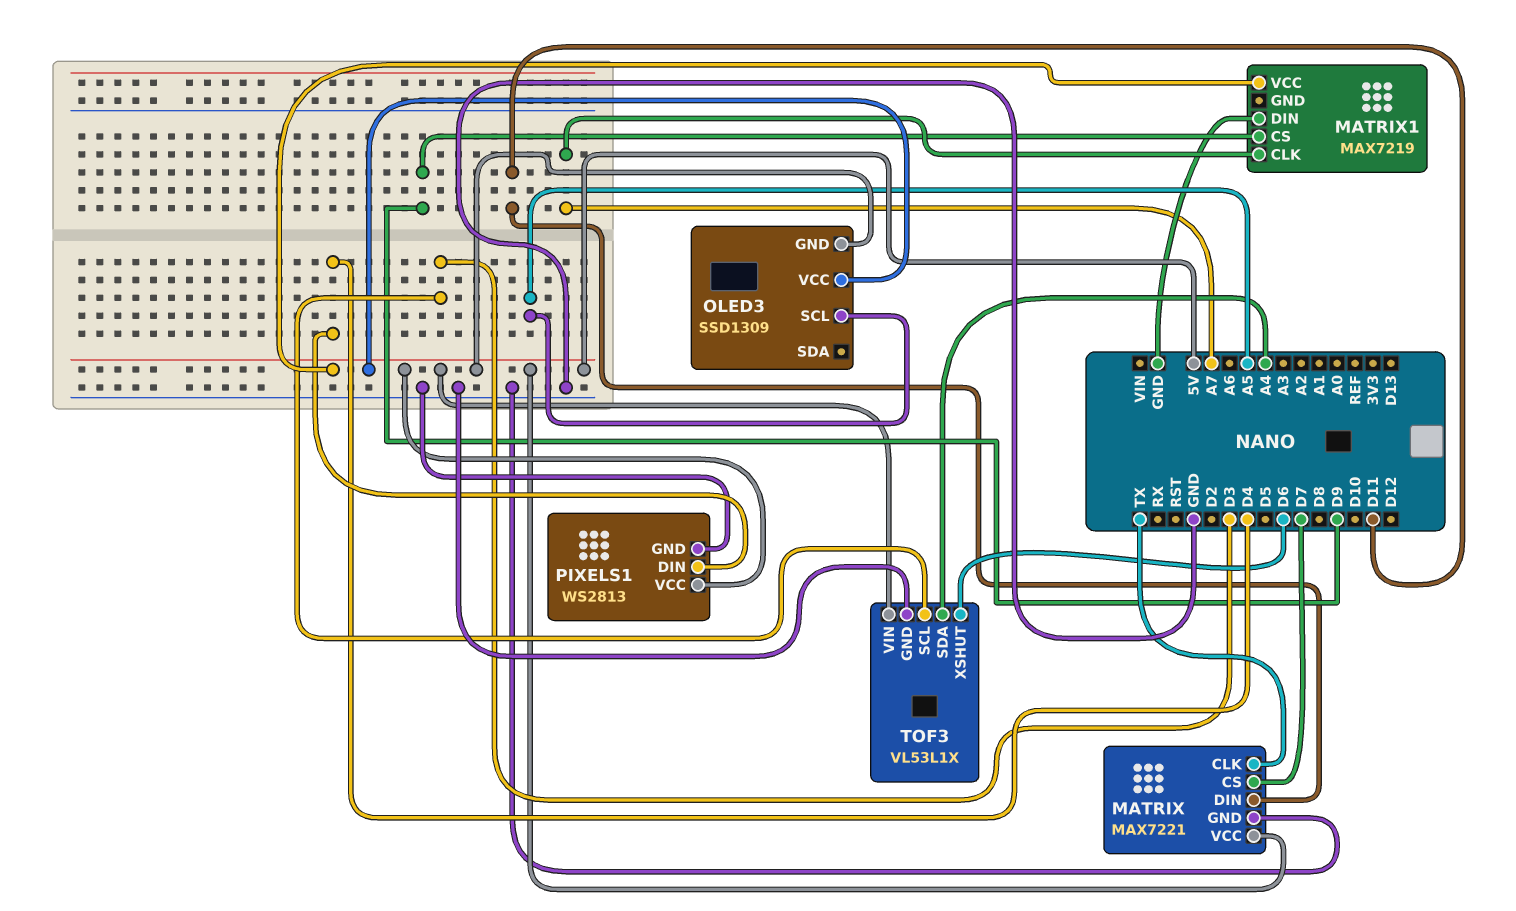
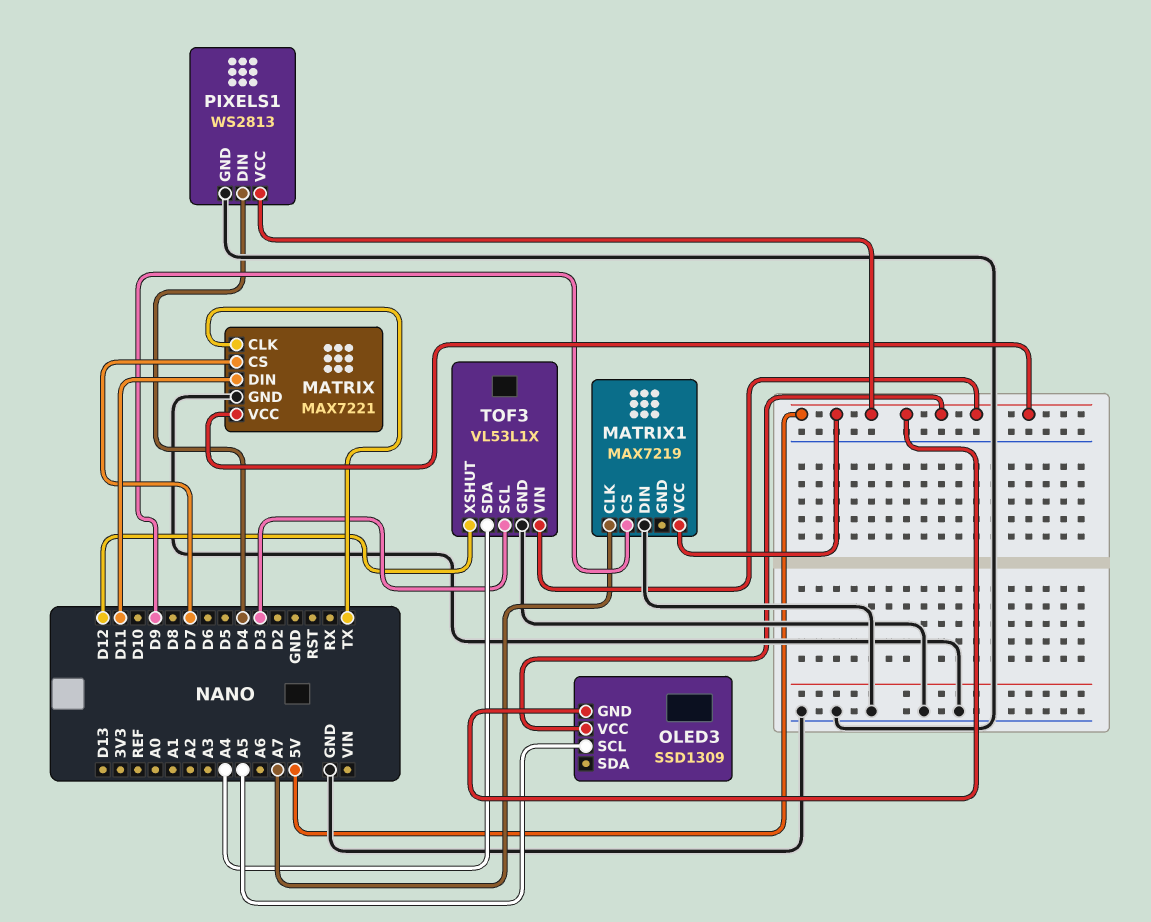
TOF3 pin XSHUT: D6 -> D12

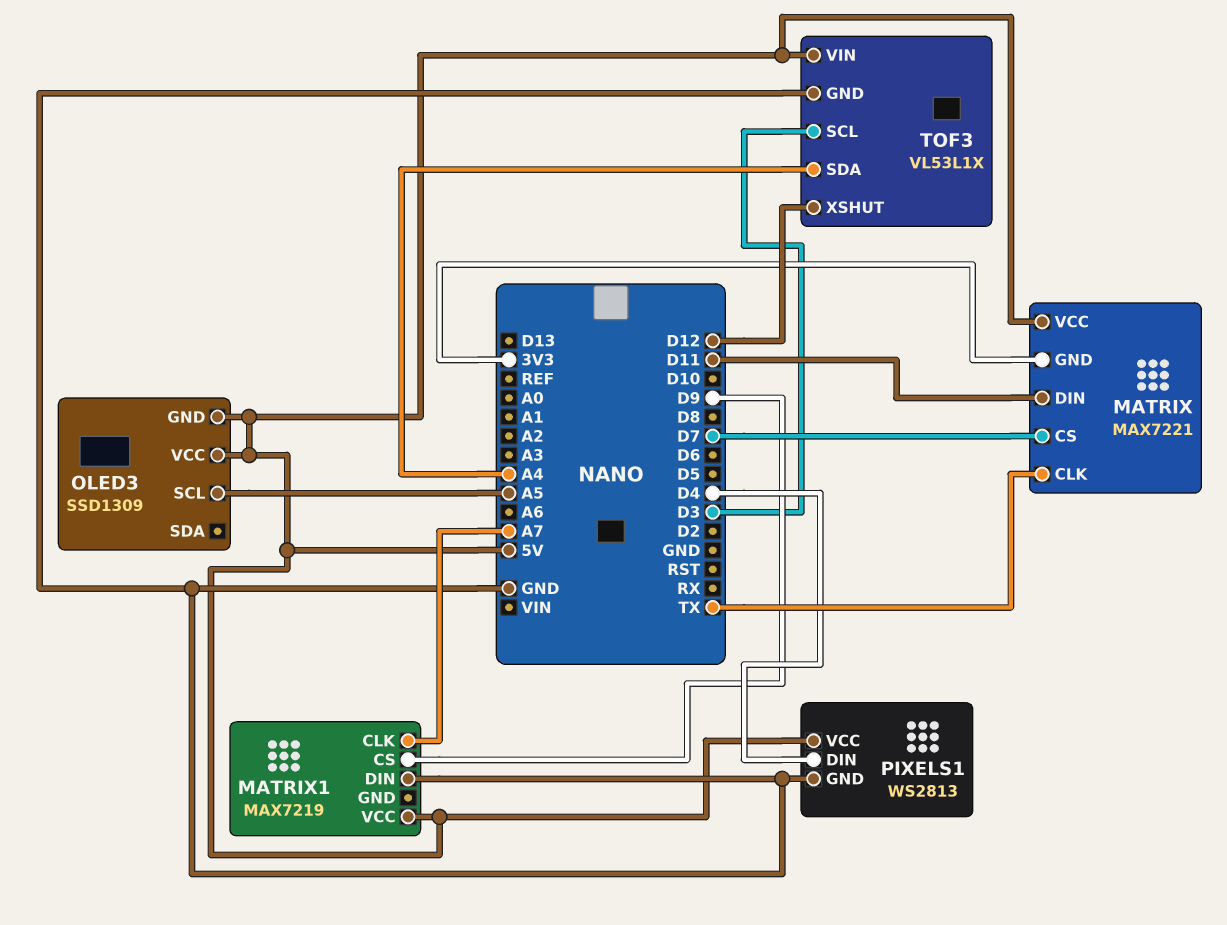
MATRIX pin GND: GND -> 3V3

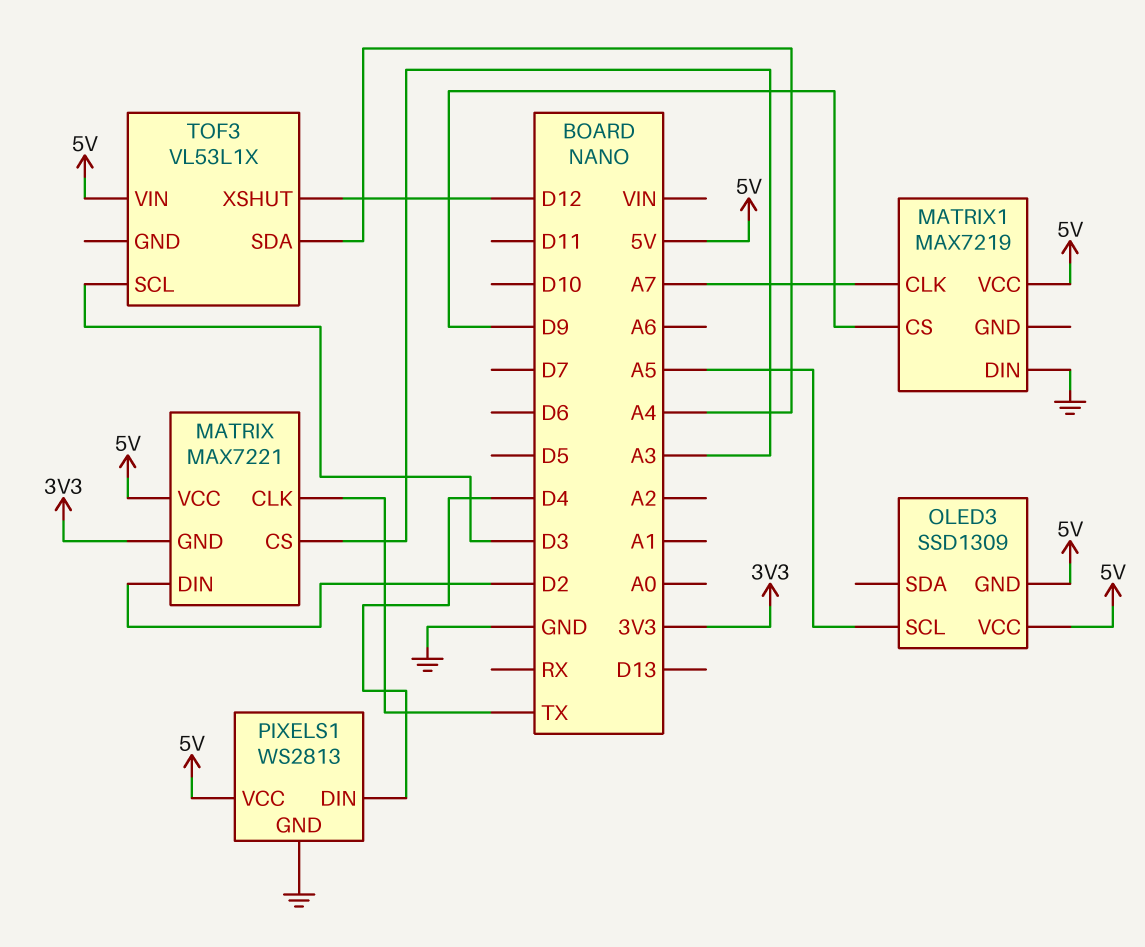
MATRIX pin CS: D7 -> A3
MATRIX pin DIN: D11 -> D2
TOF3 pin GND: GND -> none

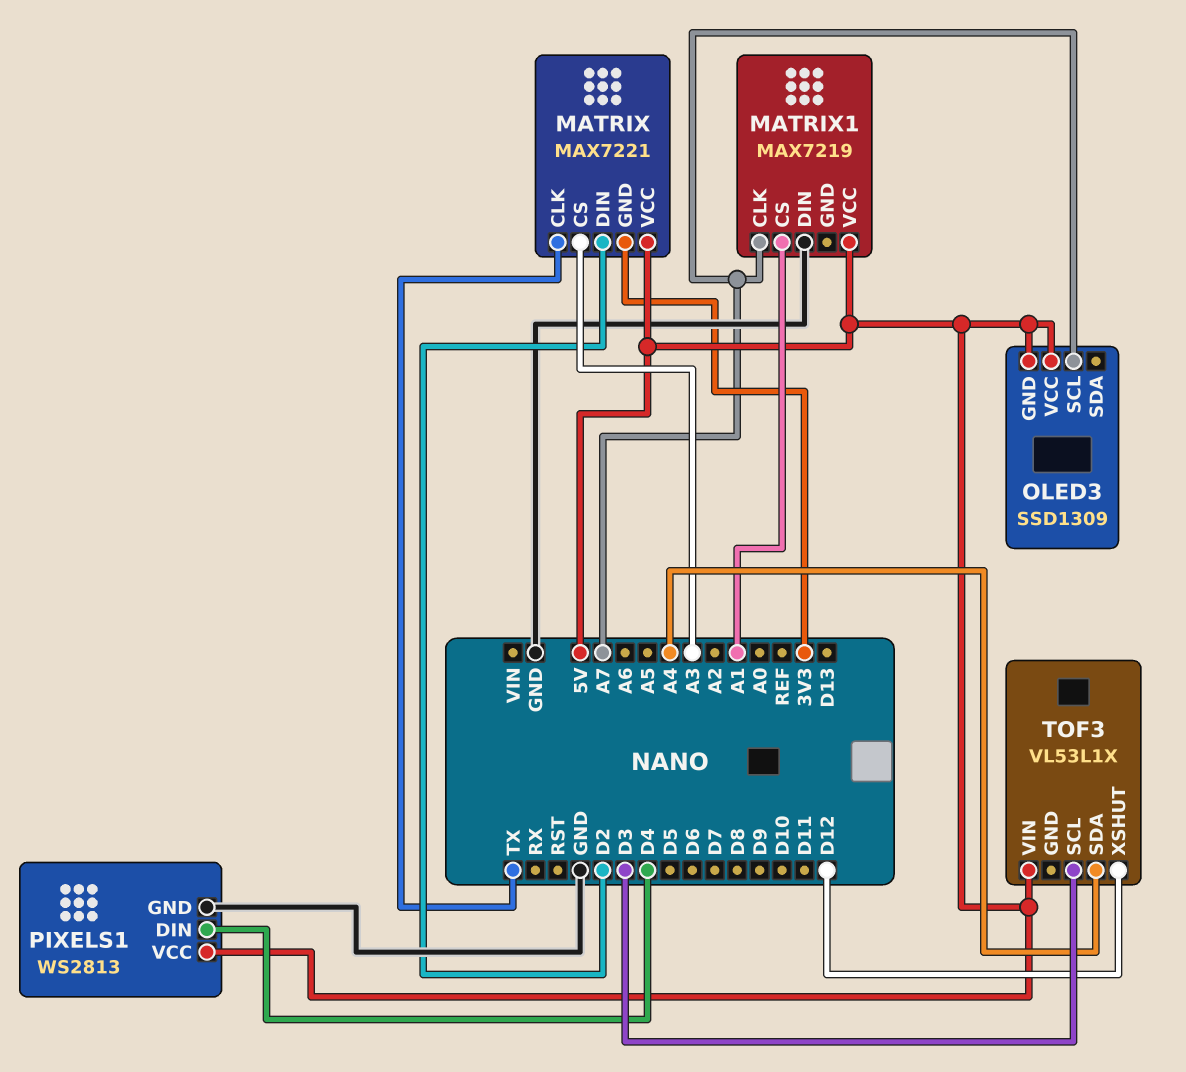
MATRIX1 pin CS: D9 -> A1
OLED3 pin SCL: A5 -> A7

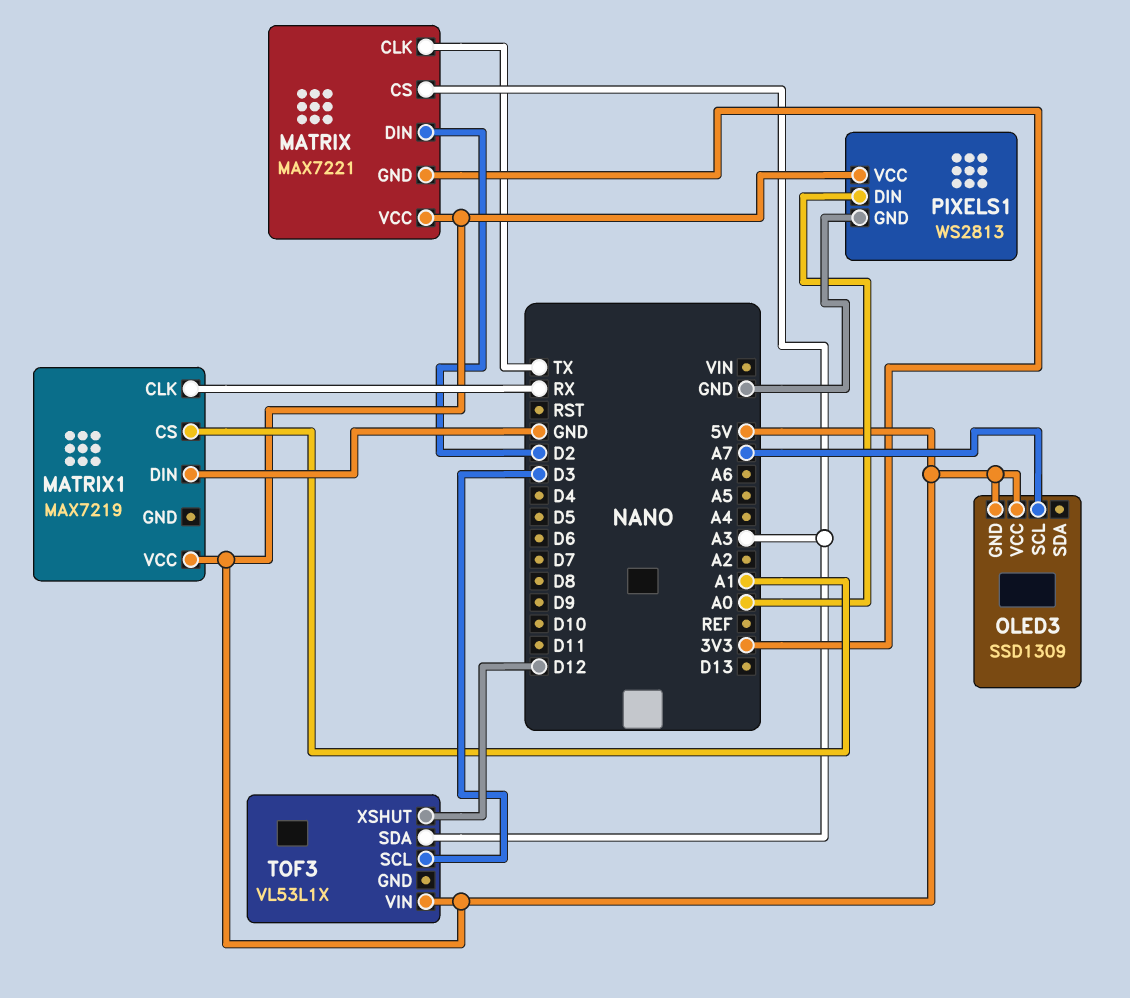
MATRIX1 pin CLK: A7 -> RX
PIXELS1 pin DIN: D4 -> A0
TOF3 pin SDA: A4 -> A3

